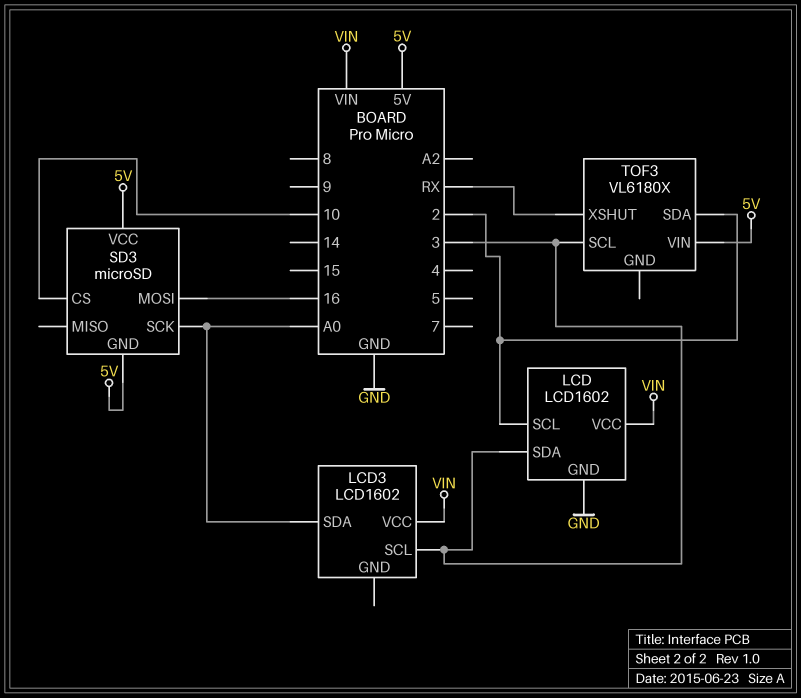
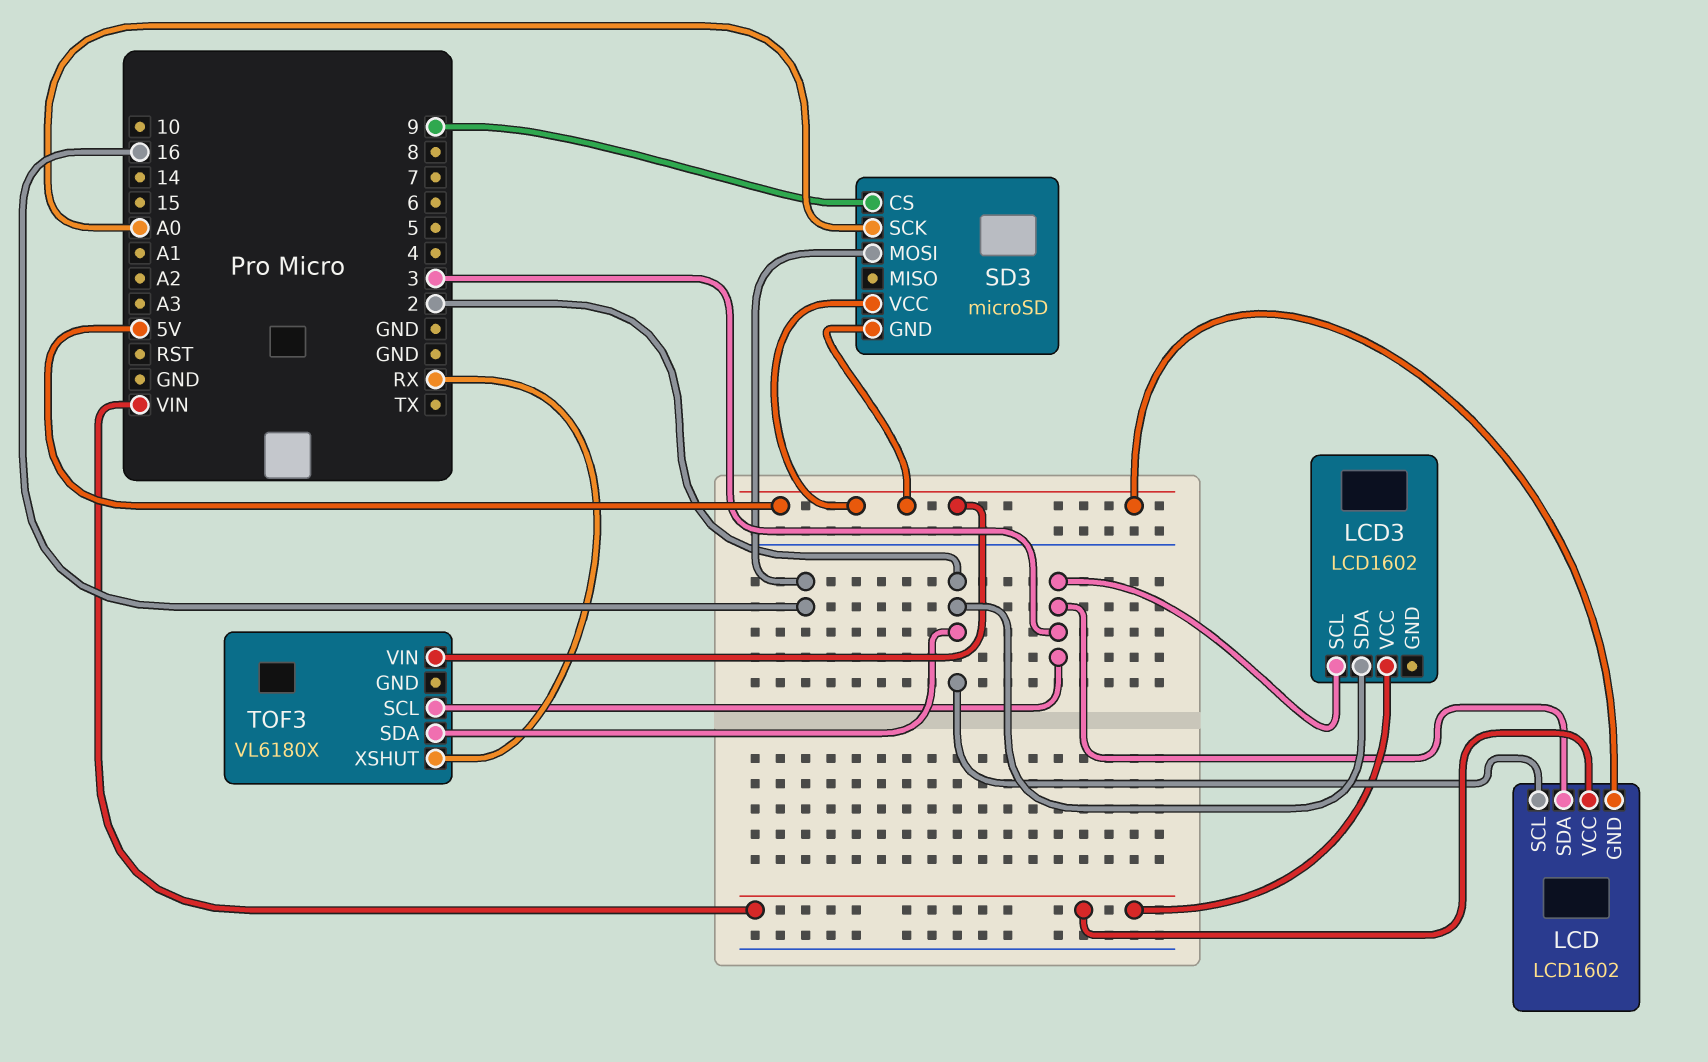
LCD pin GND: GND -> 5V
LCD3 pin SDA: A0 -> 2
SD3 pin CS: 10 -> 9

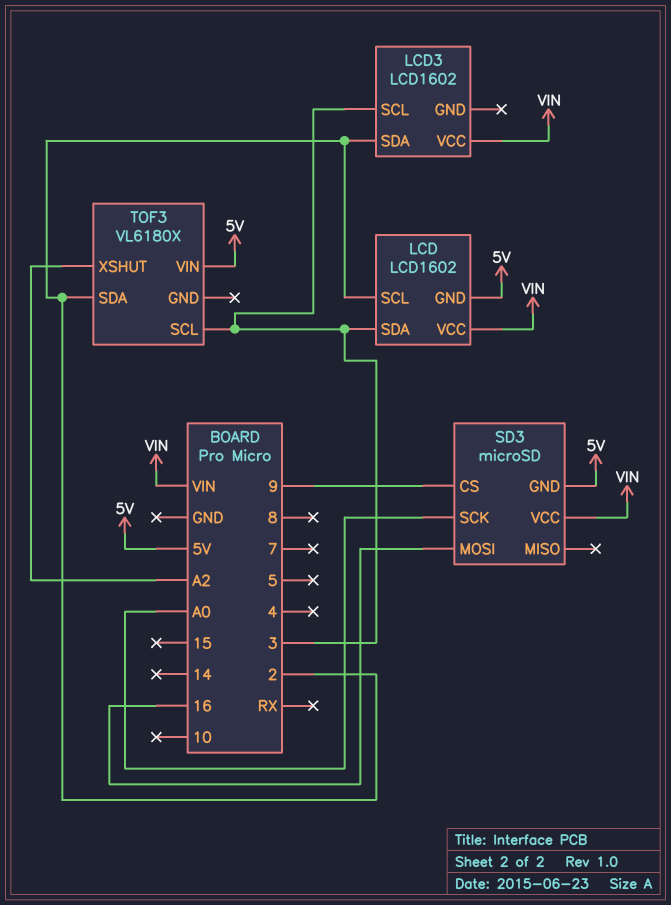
SD3 pin VCC: 5V -> VIN
TOF3 pin XSHUT: RX -> A2

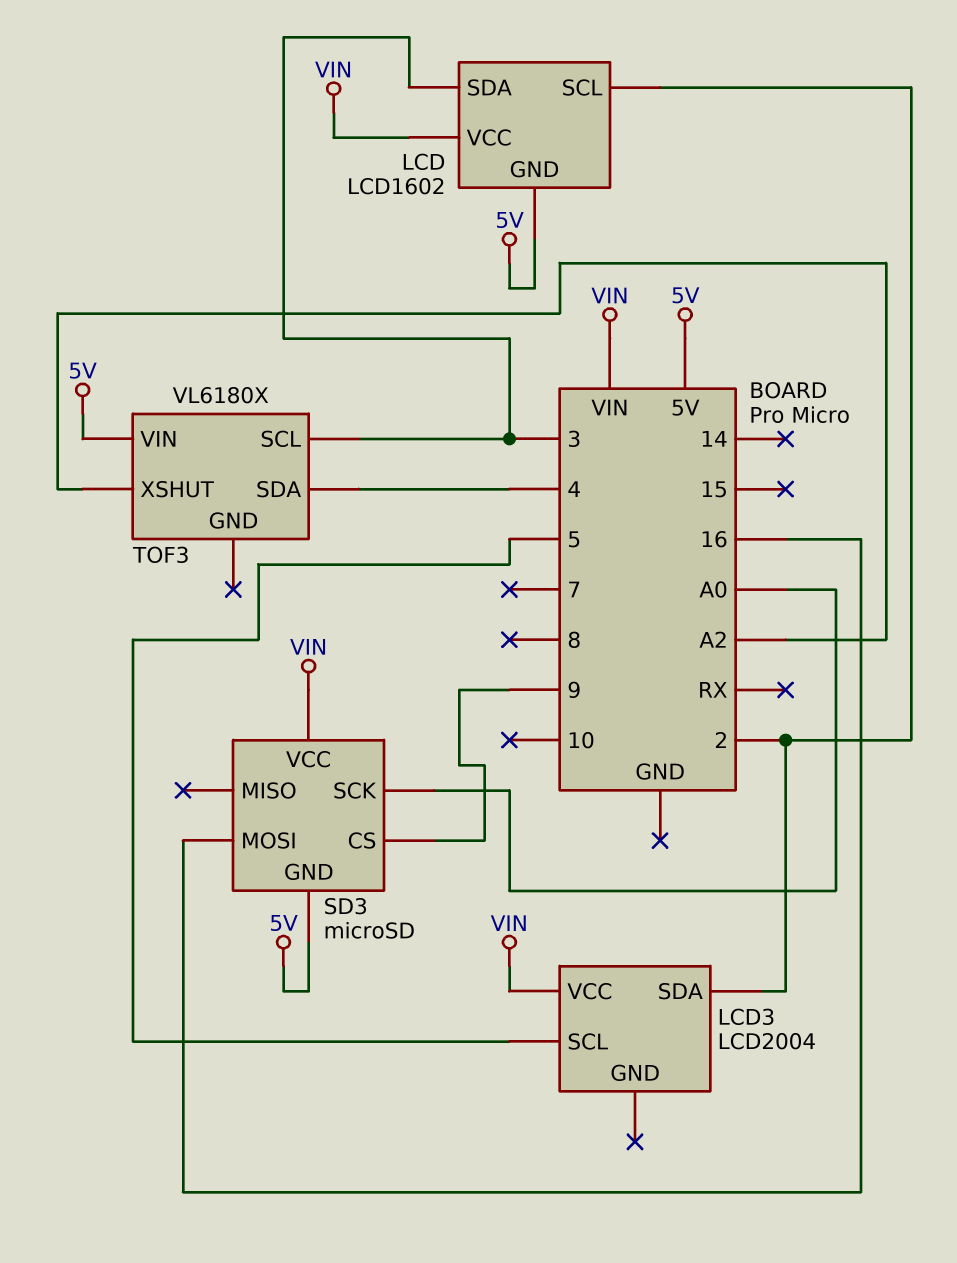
LCD3: LCD1602 -> LCD2004
LCD3 pin SCL: 3 -> 5
TOF3 pin SDA: 2 -> 4

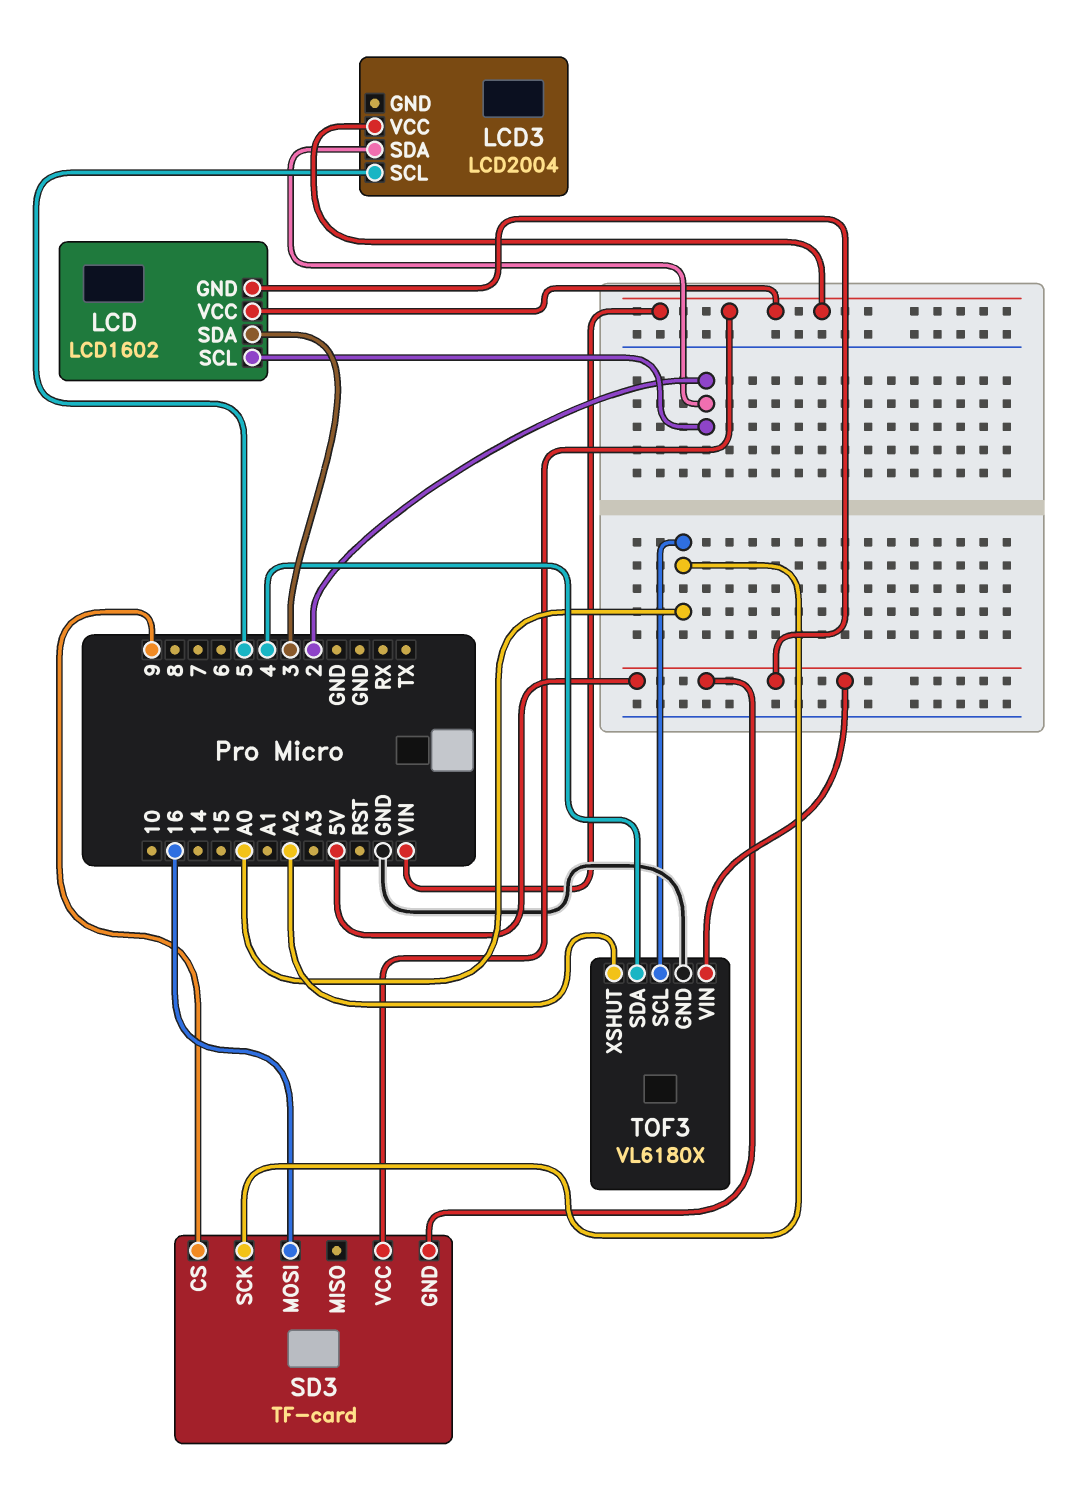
SD3: microSD -> TF-card
TOF3 pin GND: none -> GND
TOF3 pin SCL: 3 -> A0

